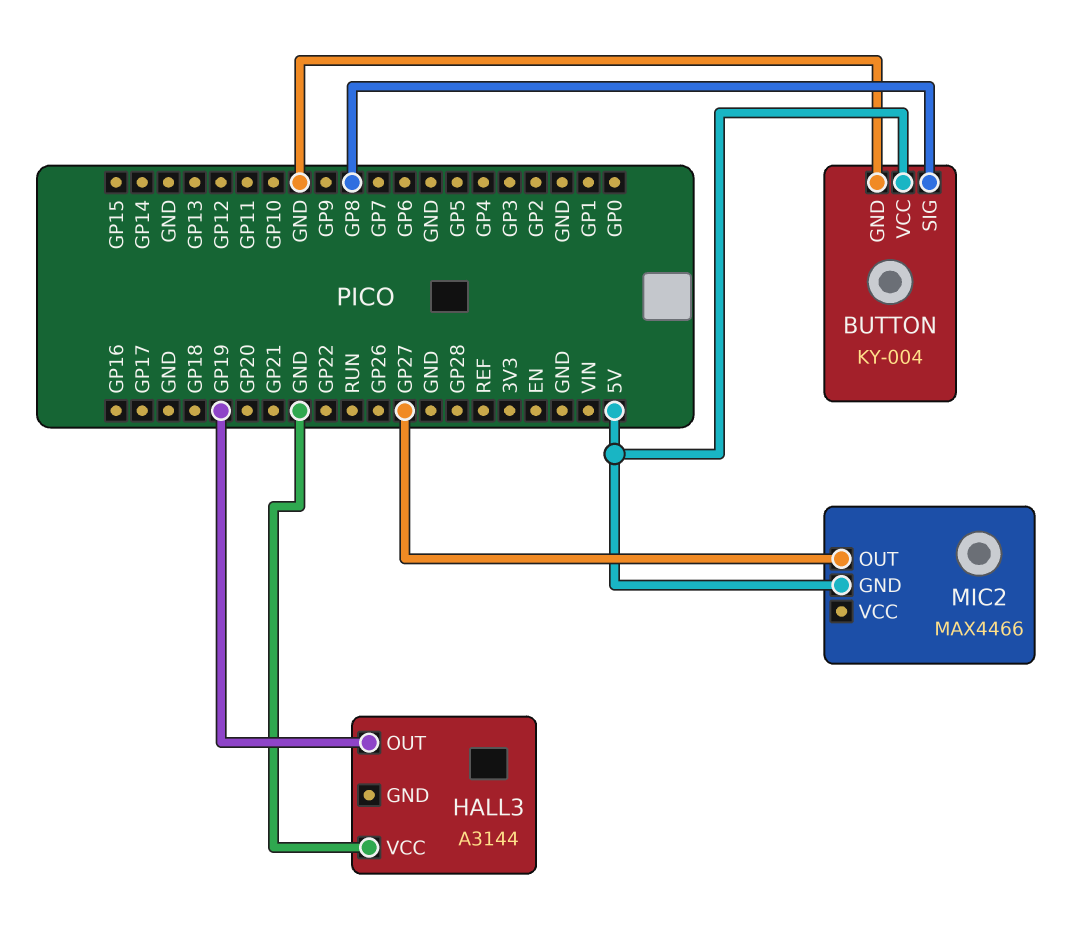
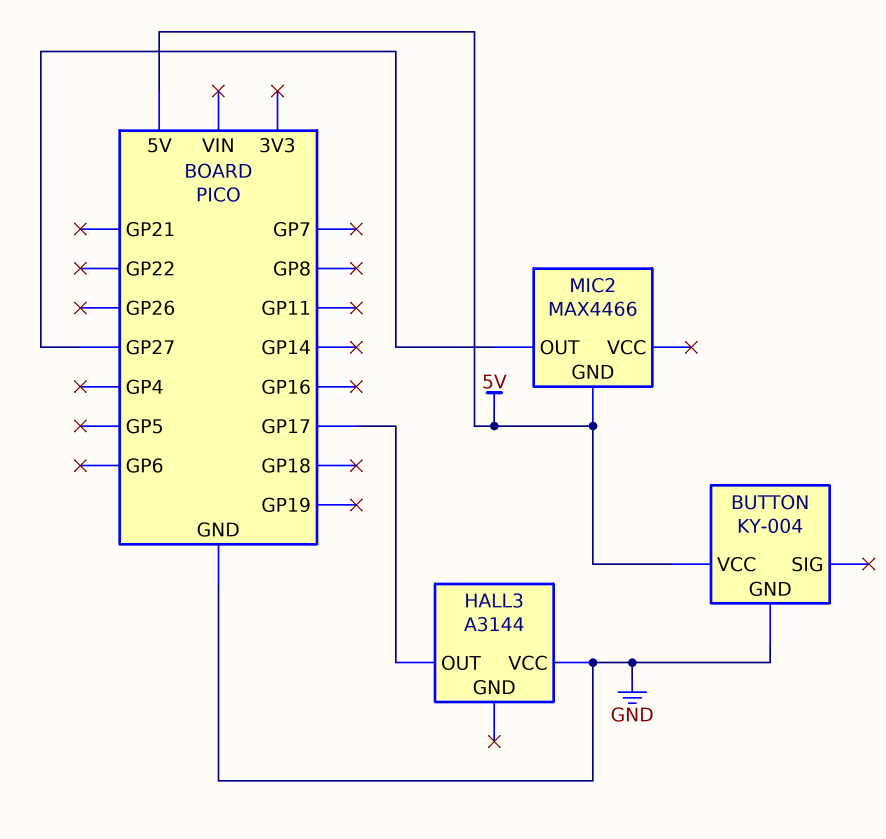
BUTTON pin SIG: GP8 -> none
HALL3 pin OUT: GP19 -> GP17

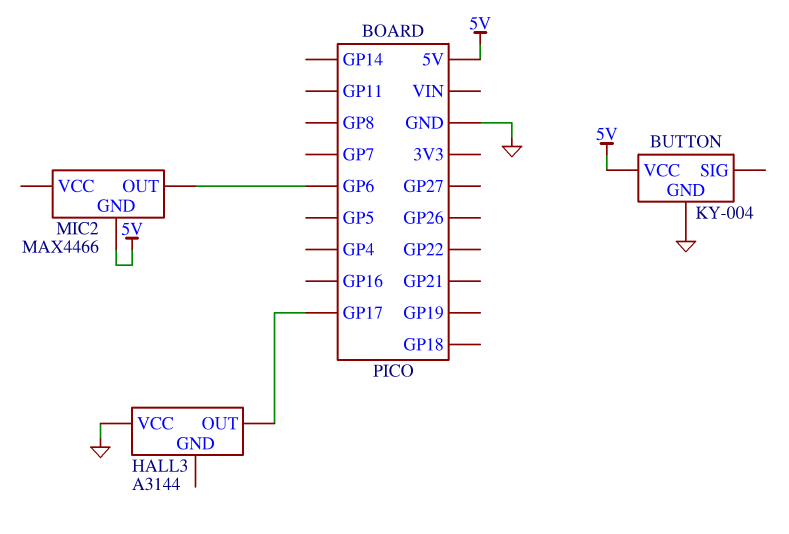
MIC2 pin OUT: GP27 -> GP6

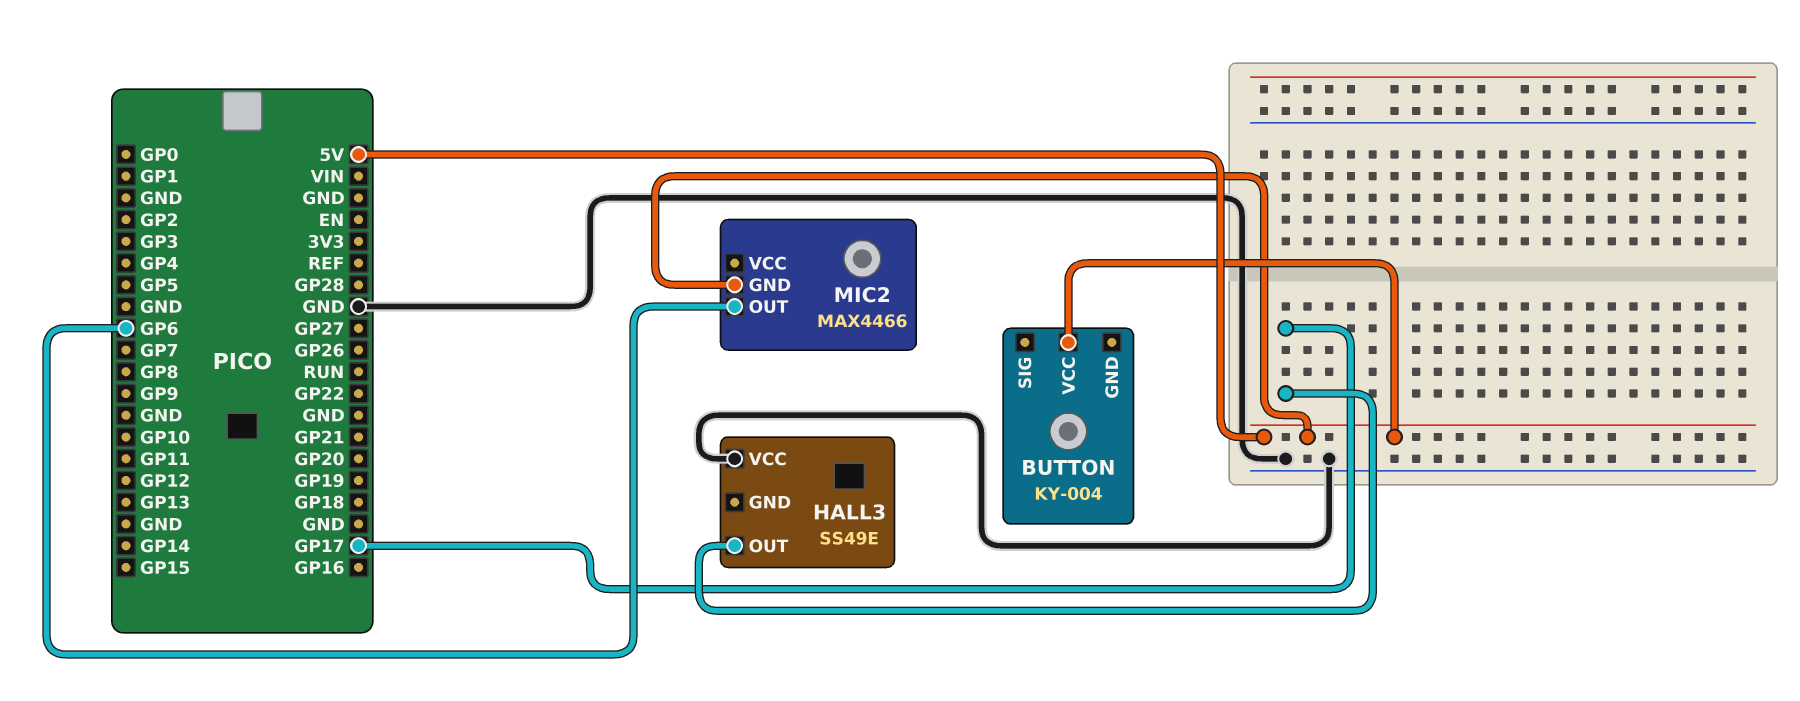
BUTTON pin GND: GND -> none
HALL3: A3144 -> SS49E

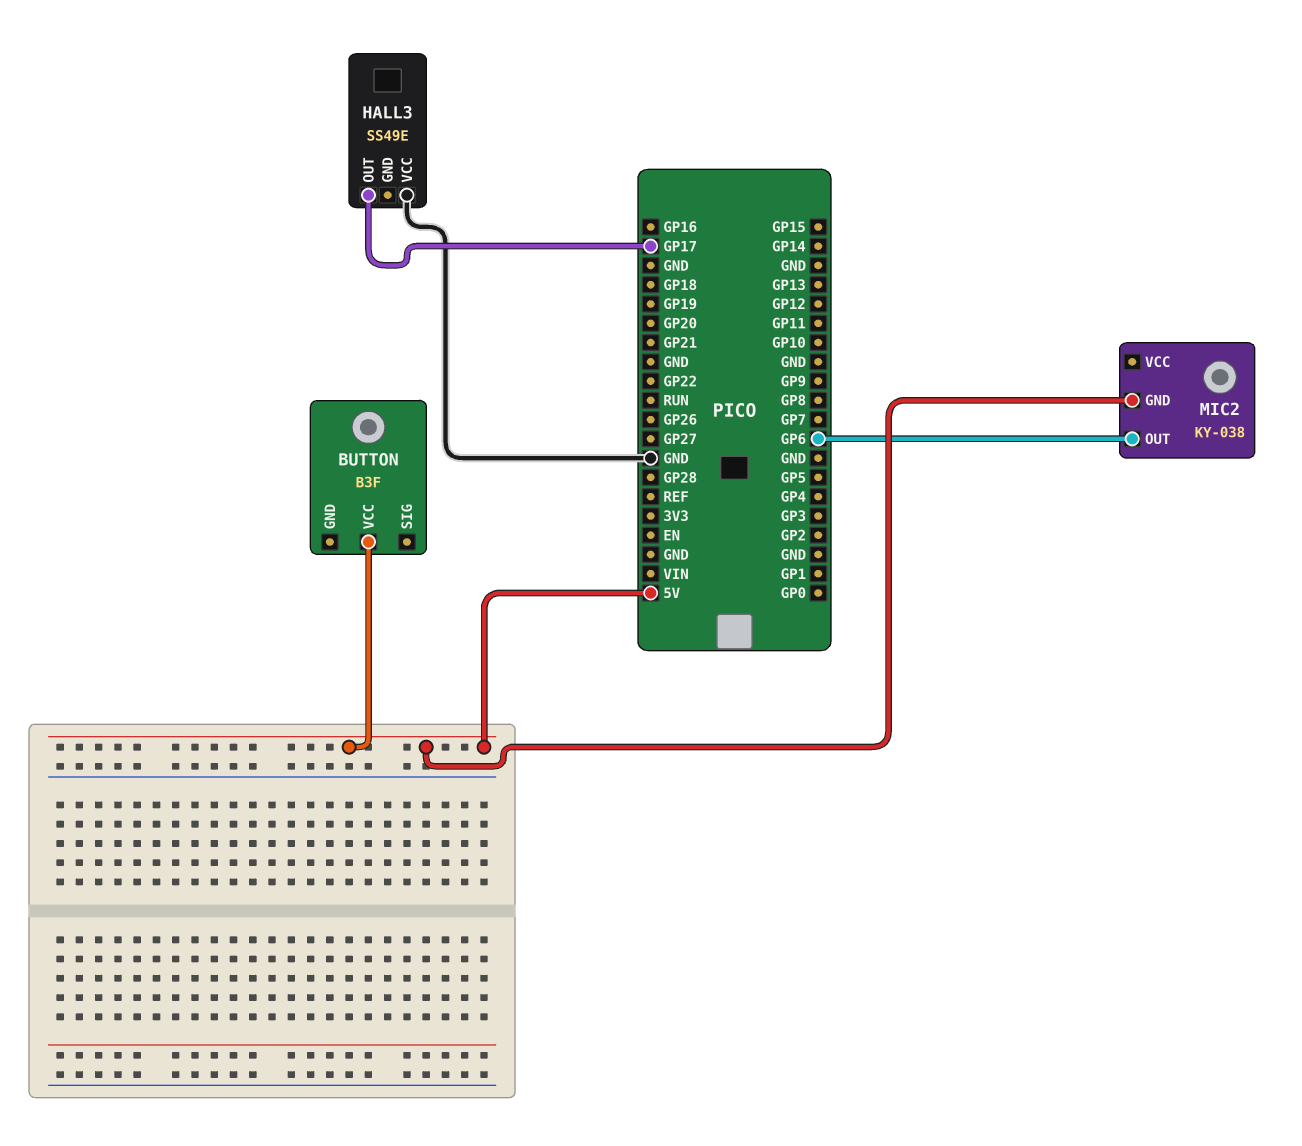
BUTTON: KY-004 -> B3F
MIC2: MAX4466 -> KY-038

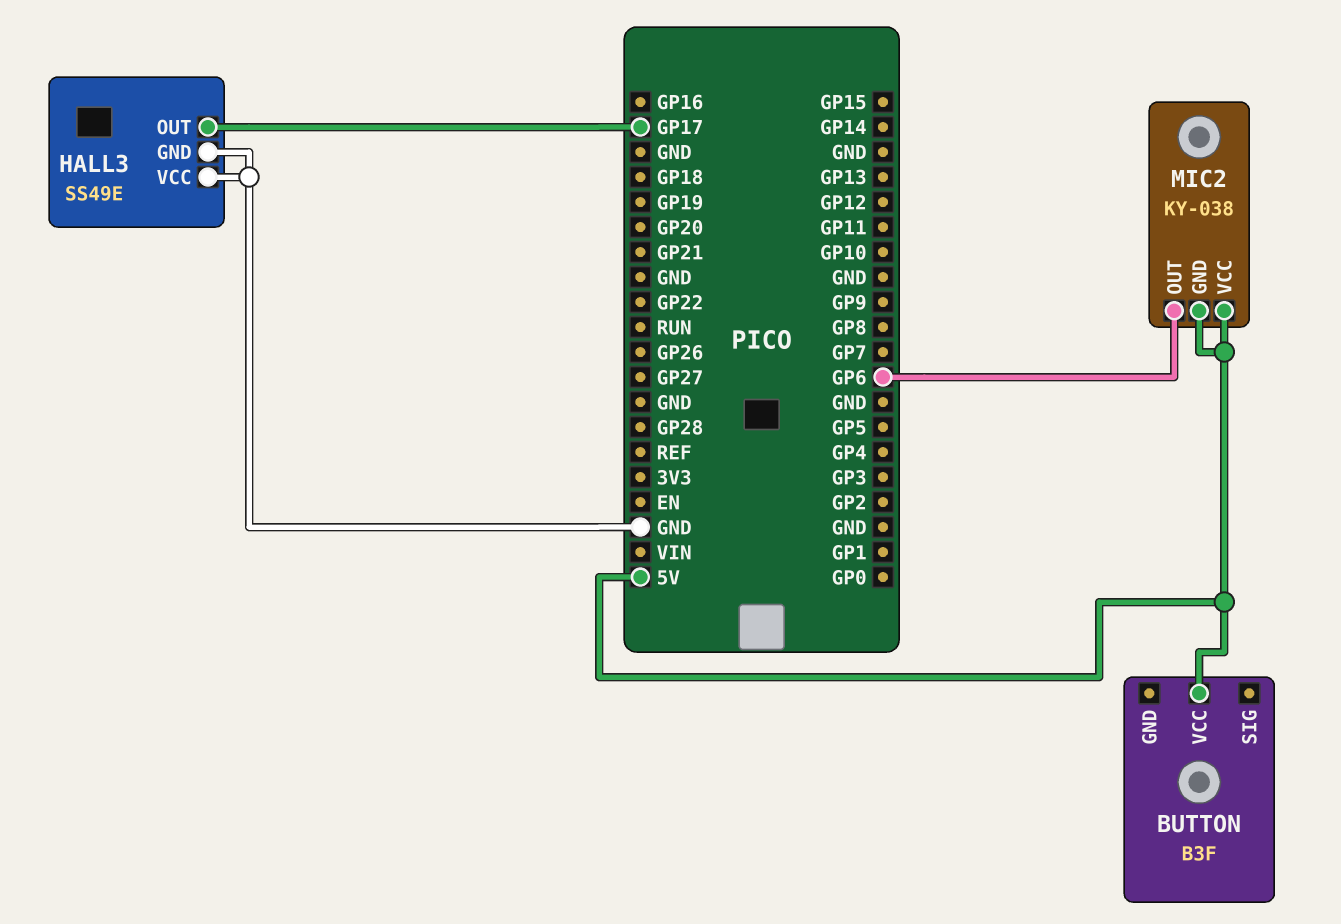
HALL3 pin GND: none -> GND
MIC2 pin VCC: none -> 5V

